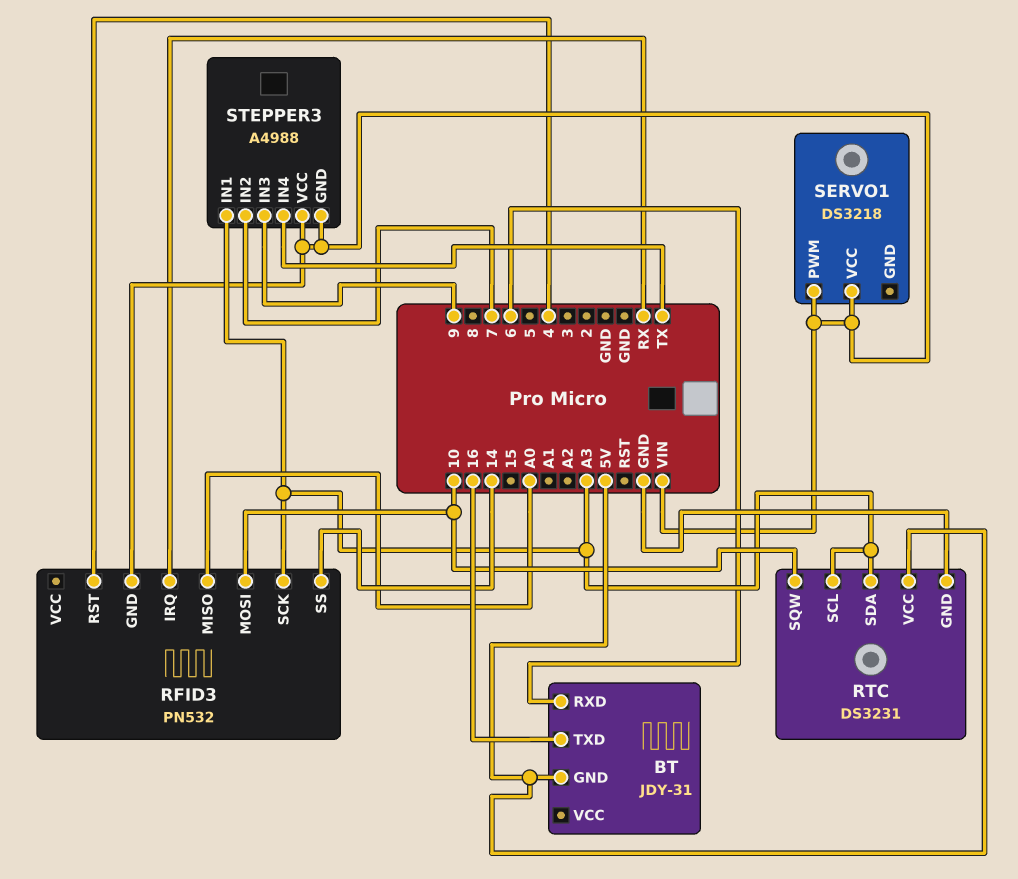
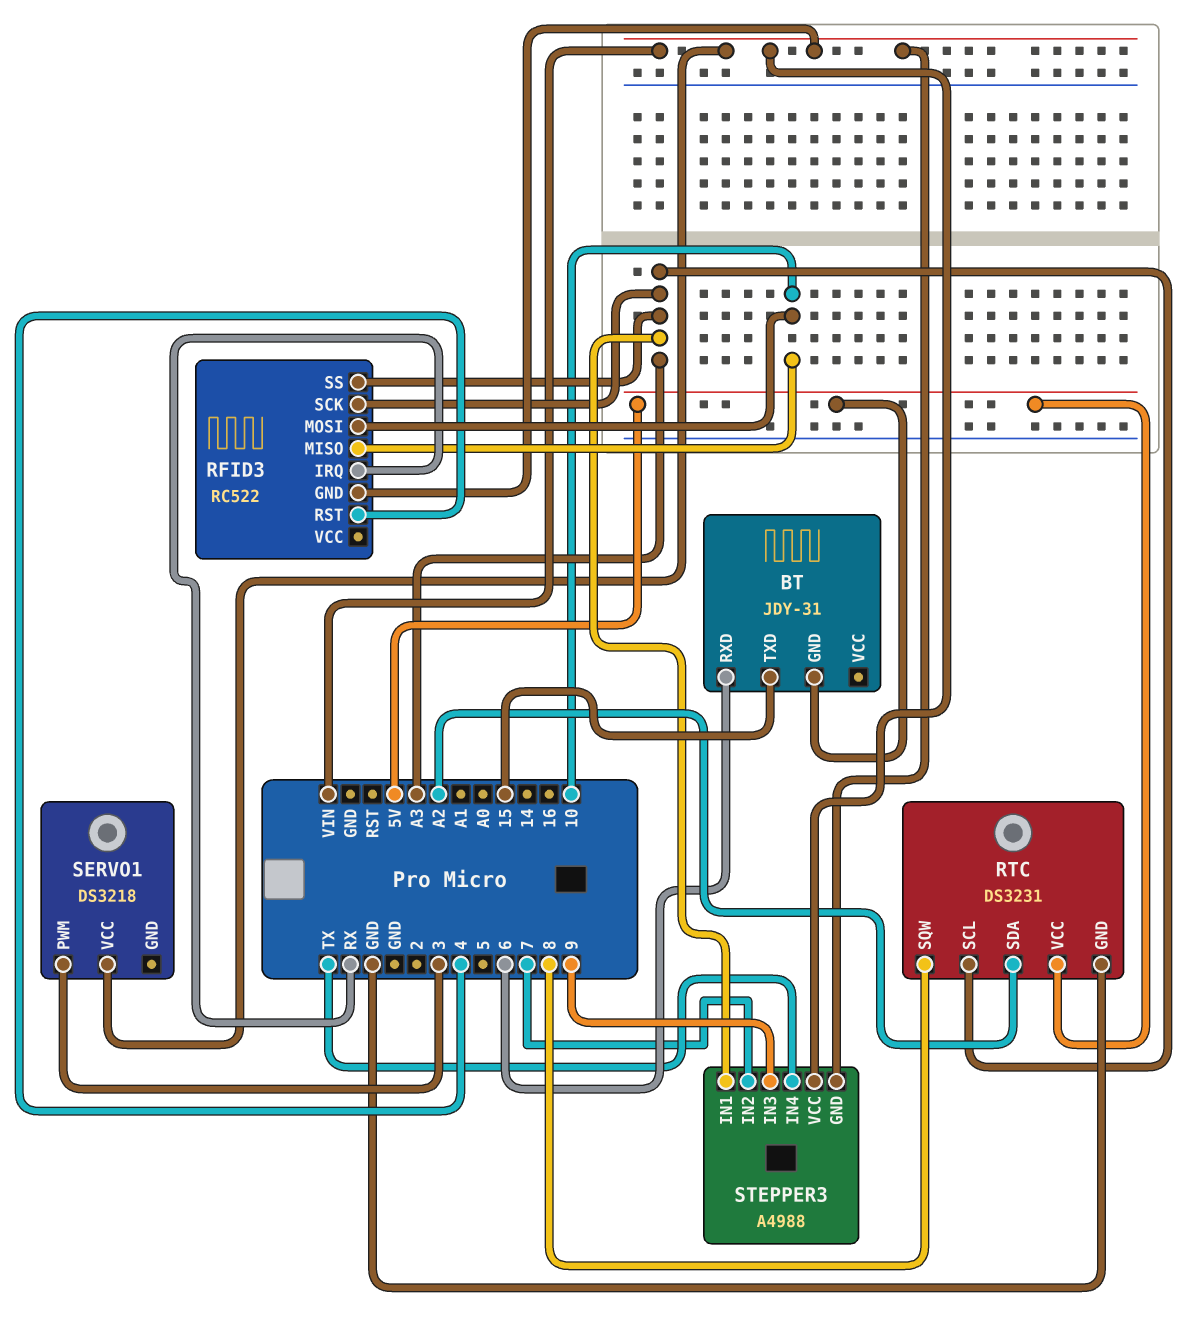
BT pin TXD: 16 -> 15
RFID3: PN532 -> RC522
RFID3 pin MISO: A0 -> 10
RFID3 pin SS: 14 -> A3
RTC pin SDA: A3 -> A2
RTC pin SQW: 10 -> 8
SERVO1 pin PWM: VIN -> 3

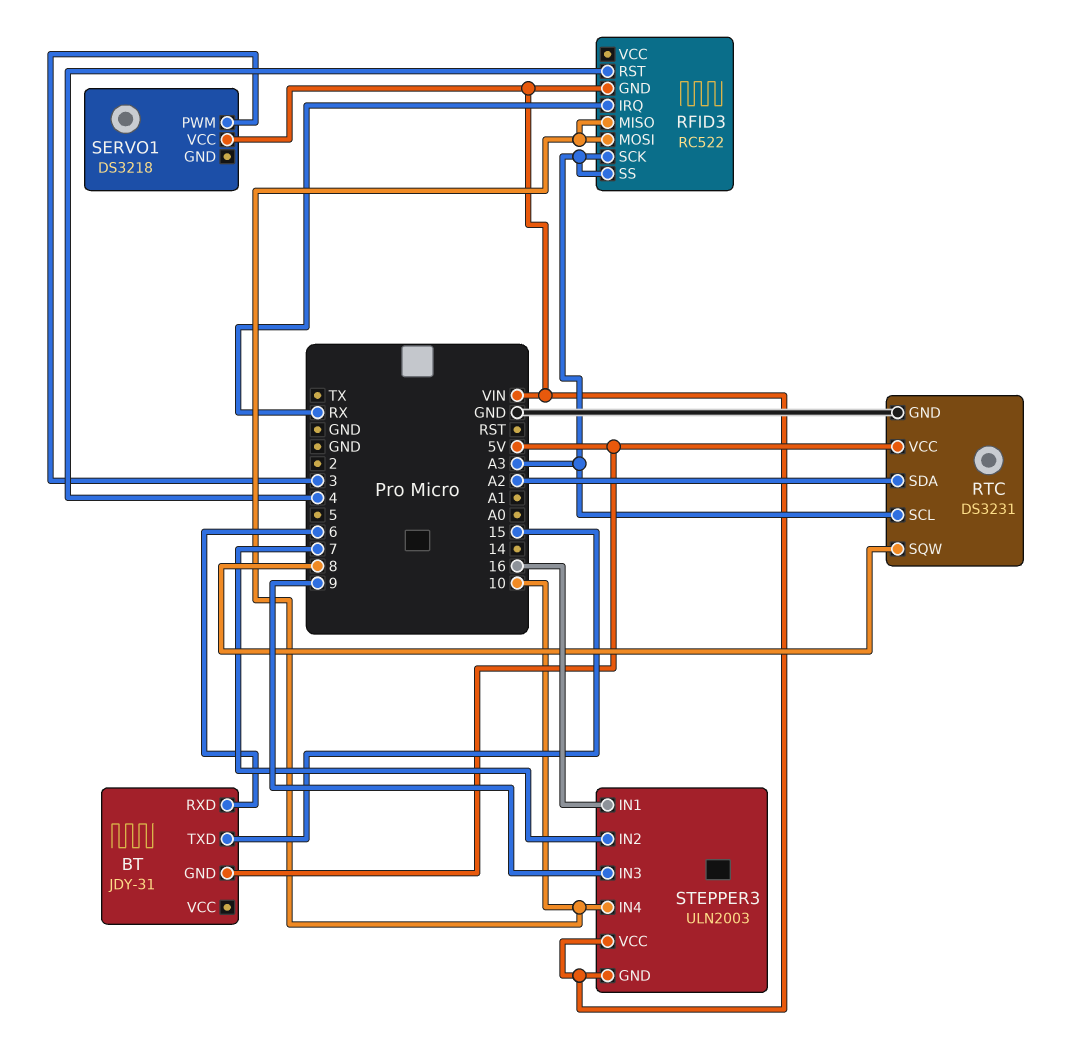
STEPPER3: A4988 -> ULN2003
STEPPER3 pin IN1: A3 -> 16
STEPPER3 pin IN4: TX -> 10

